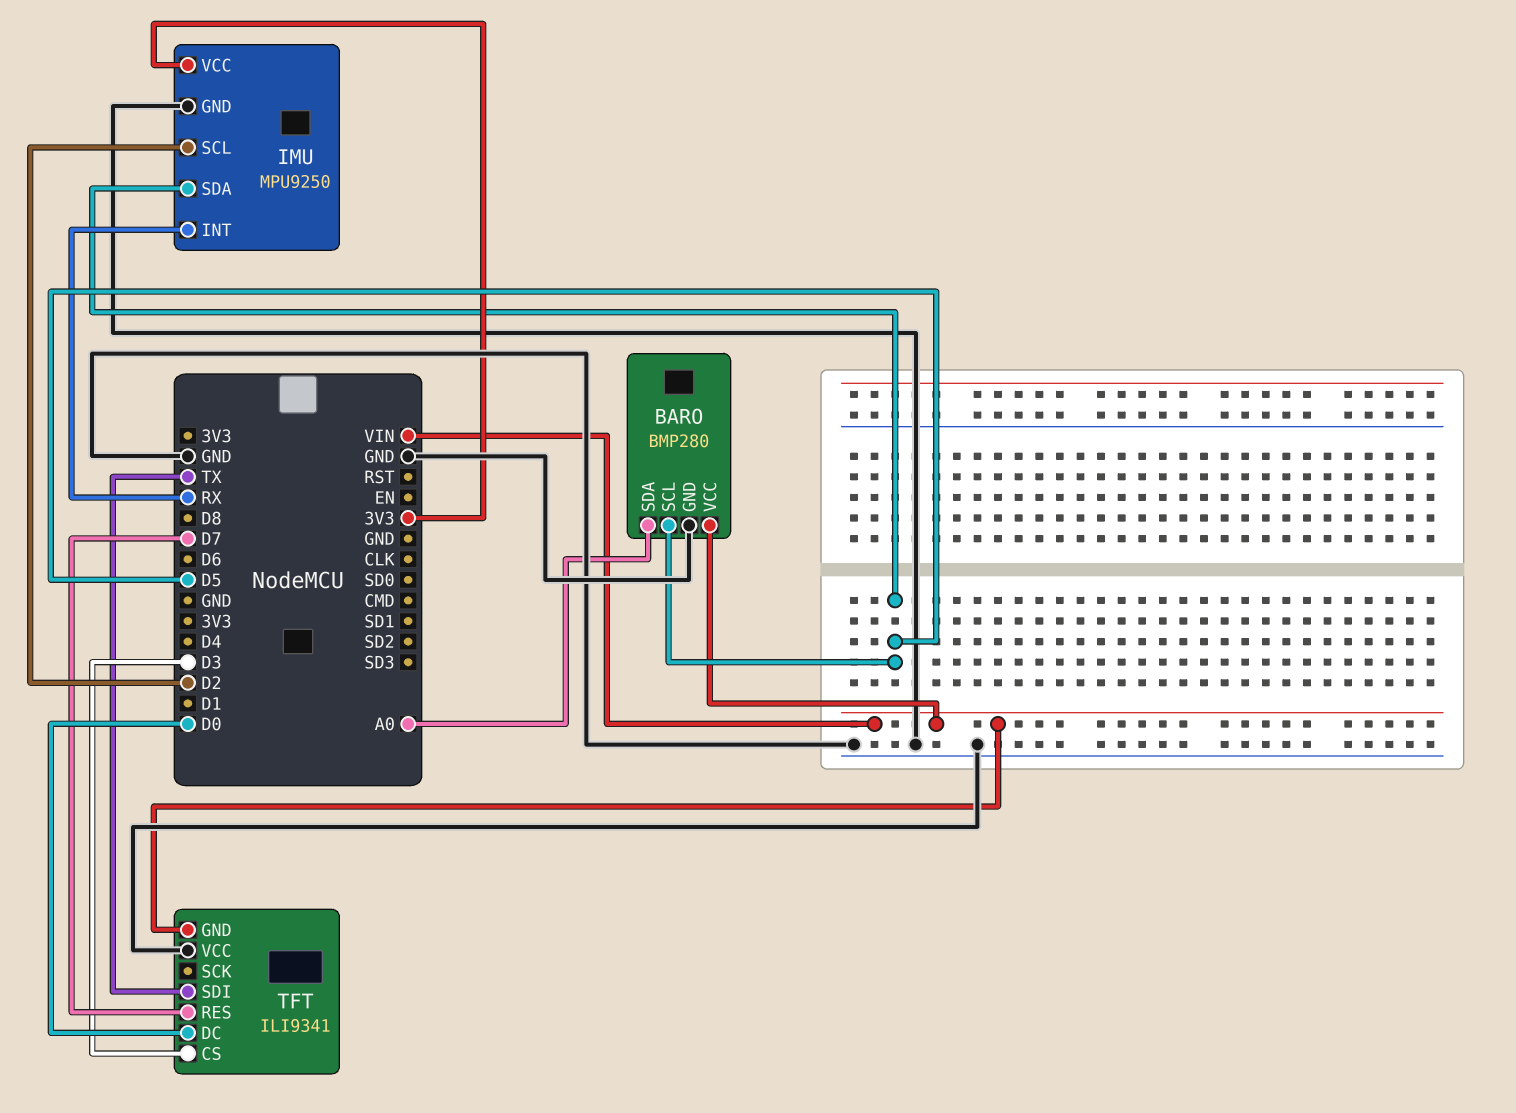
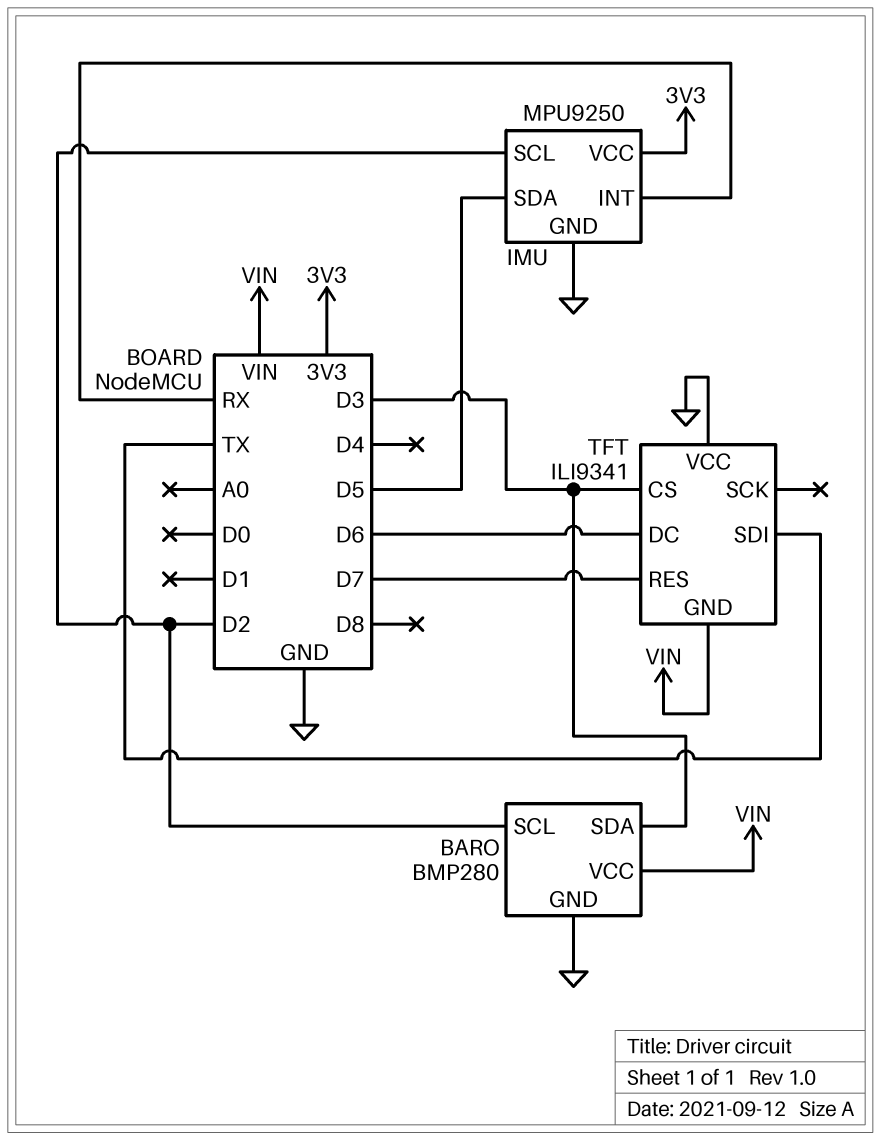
BARO pin SCL: D5 -> D2
BARO pin SDA: A0 -> D3
TFT pin DC: D0 -> D6

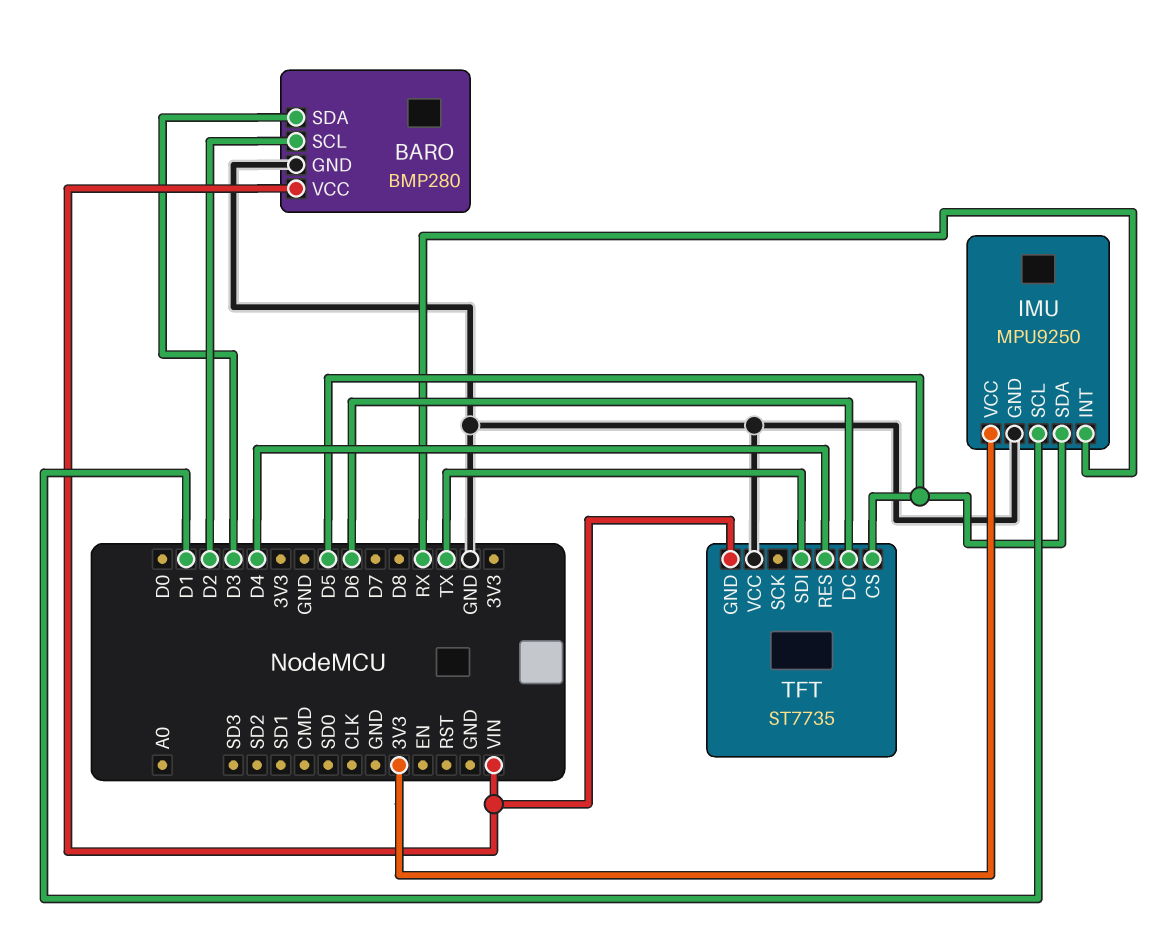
IMU pin SCL: D2 -> D1
TFT: ILI9341 -> ST7735
TFT pin CS: D3 -> D5
TFT pin RES: D7 -> D4

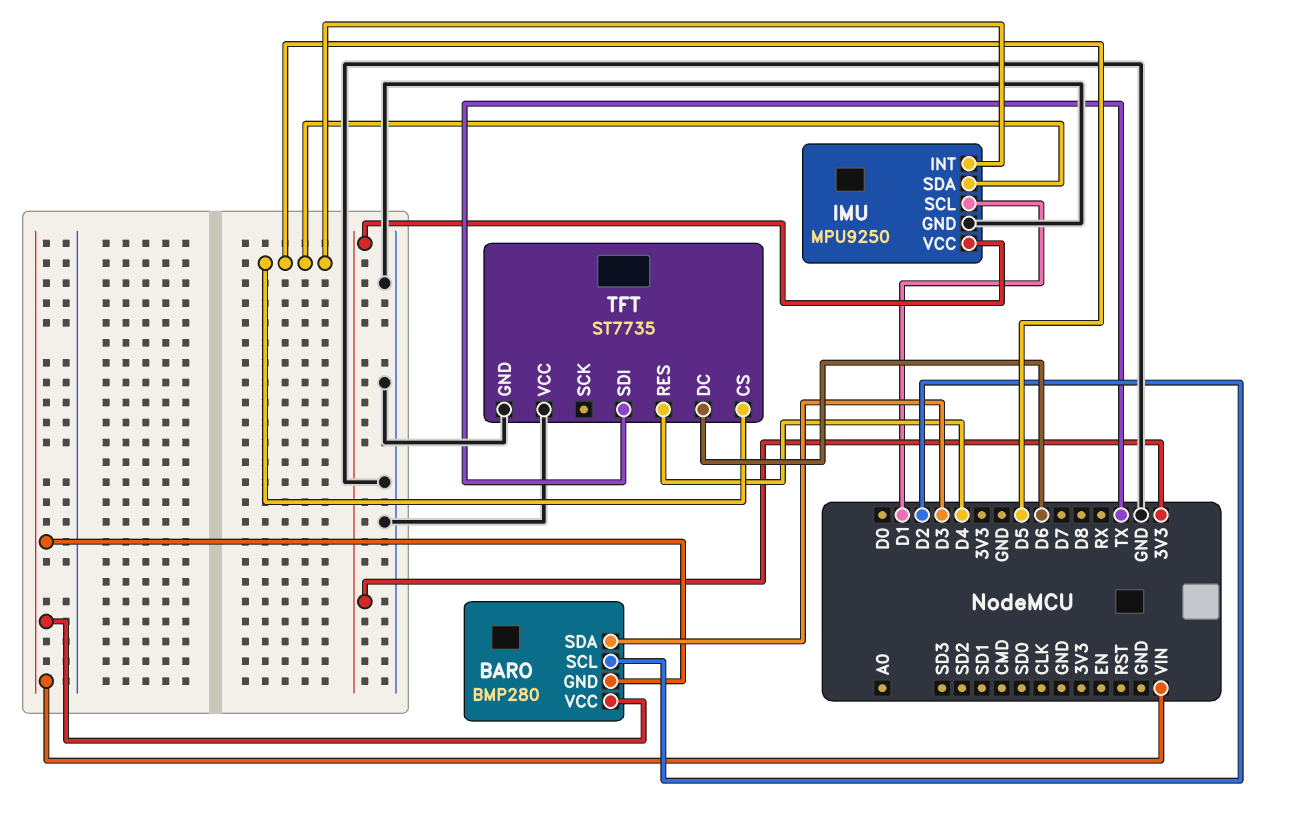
BARO pin GND: GND -> VIN
IMU pin INT: RX -> D5
TFT pin GND: VIN -> GND

